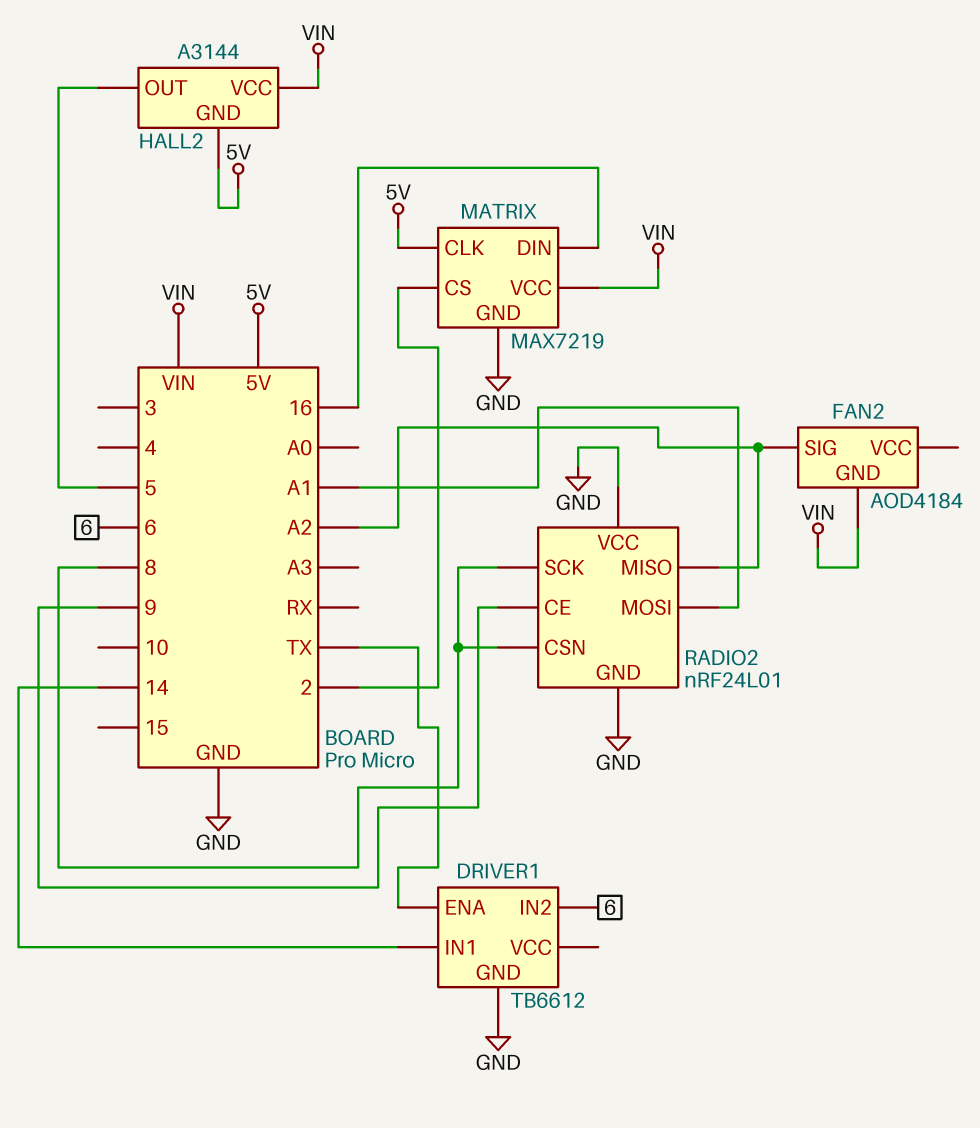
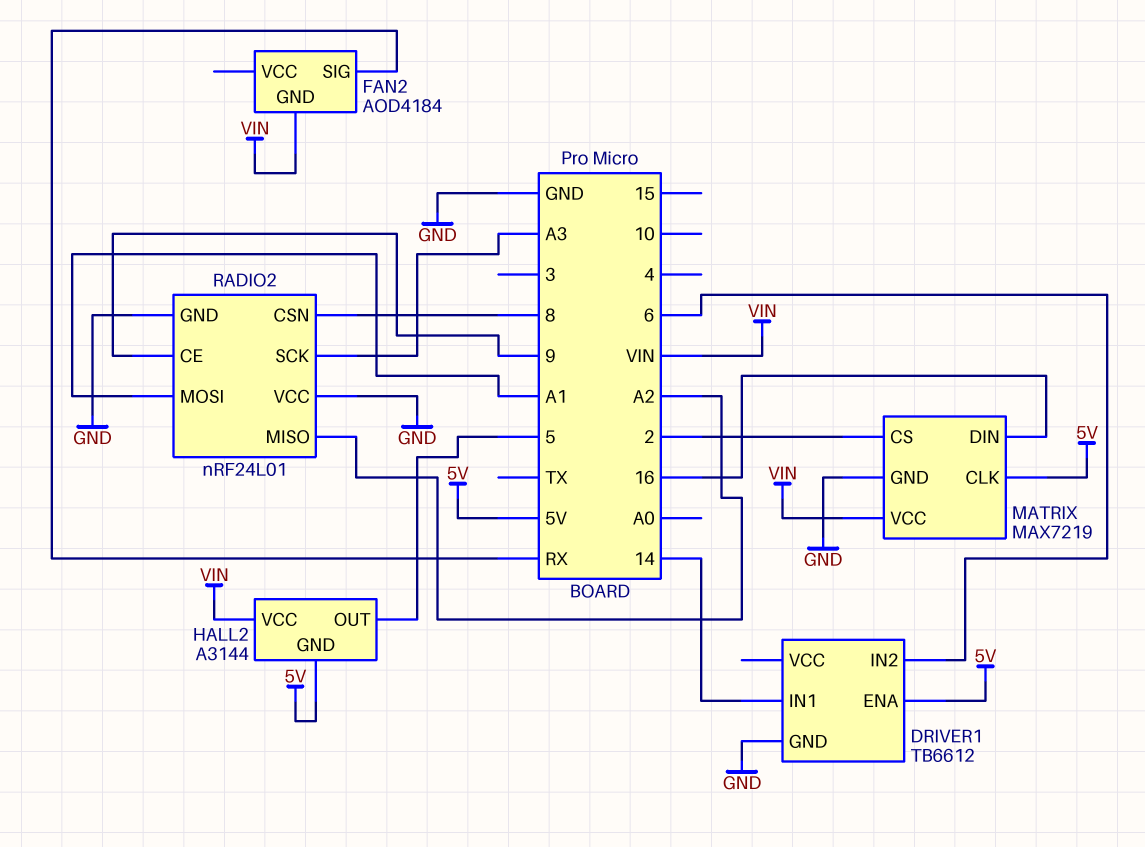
DRIVER1 pin ENA: TX -> 5V
FAN2 pin SIG: A2 -> RX
RADIO2 pin SCK: 8 -> A3

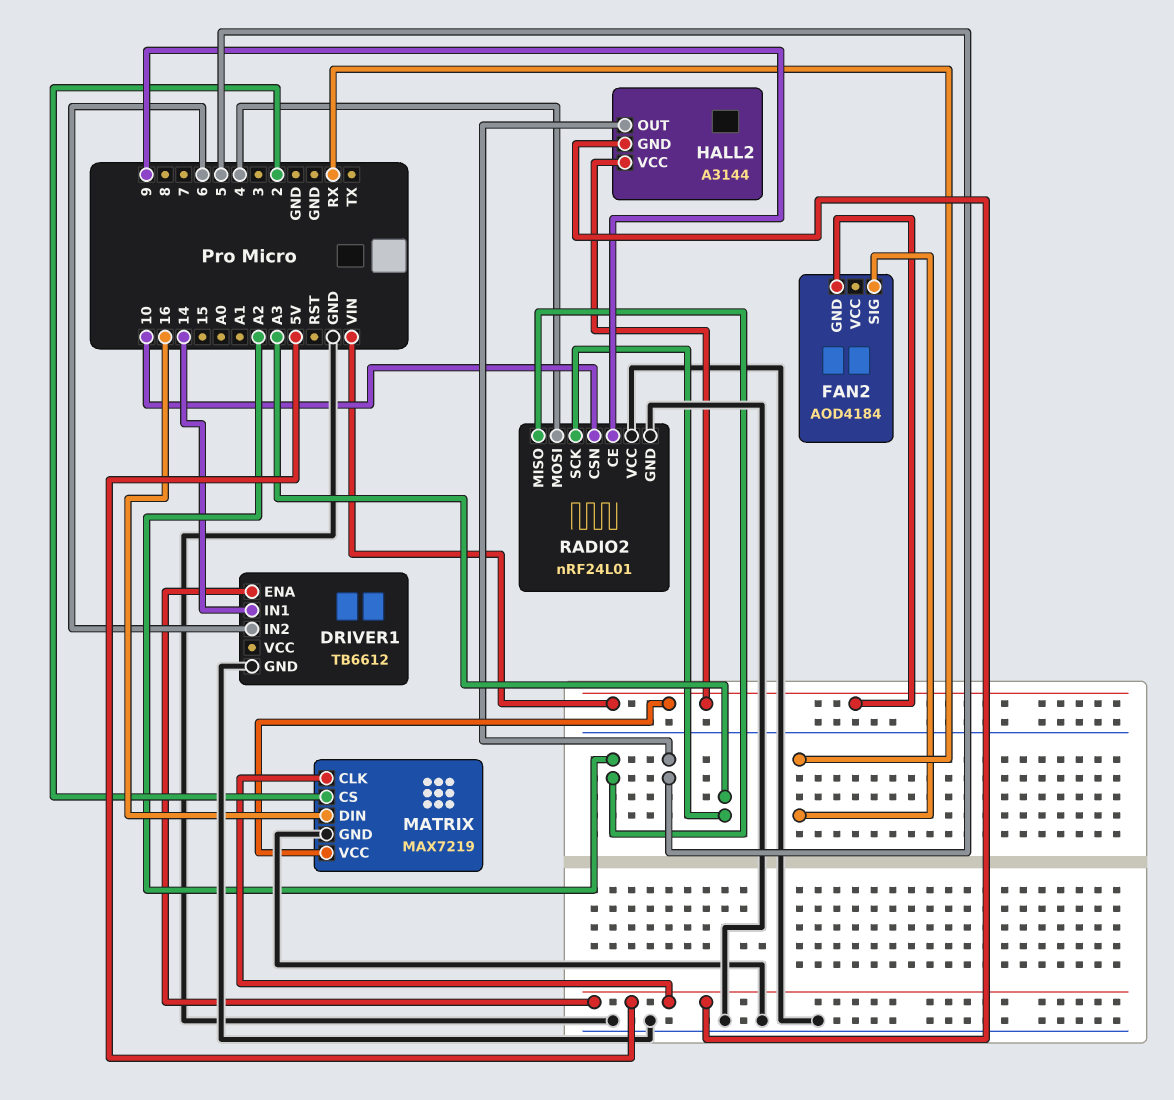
RADIO2 pin CSN: 8 -> 10
RADIO2 pin MOSI: A1 -> 4

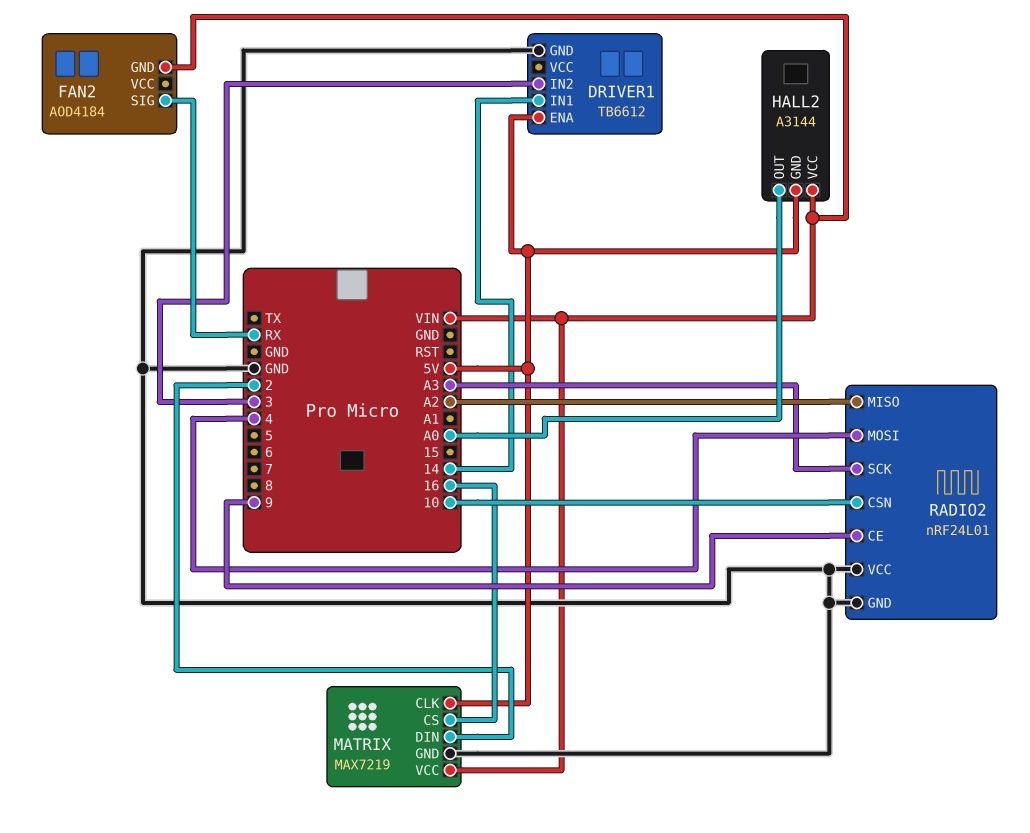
DRIVER1 pin IN2: 6 -> 3
HALL2 pin OUT: 5 -> A0
MATRIX pin CS: 2 -> 16
MATRIX pin DIN: 16 -> 2

